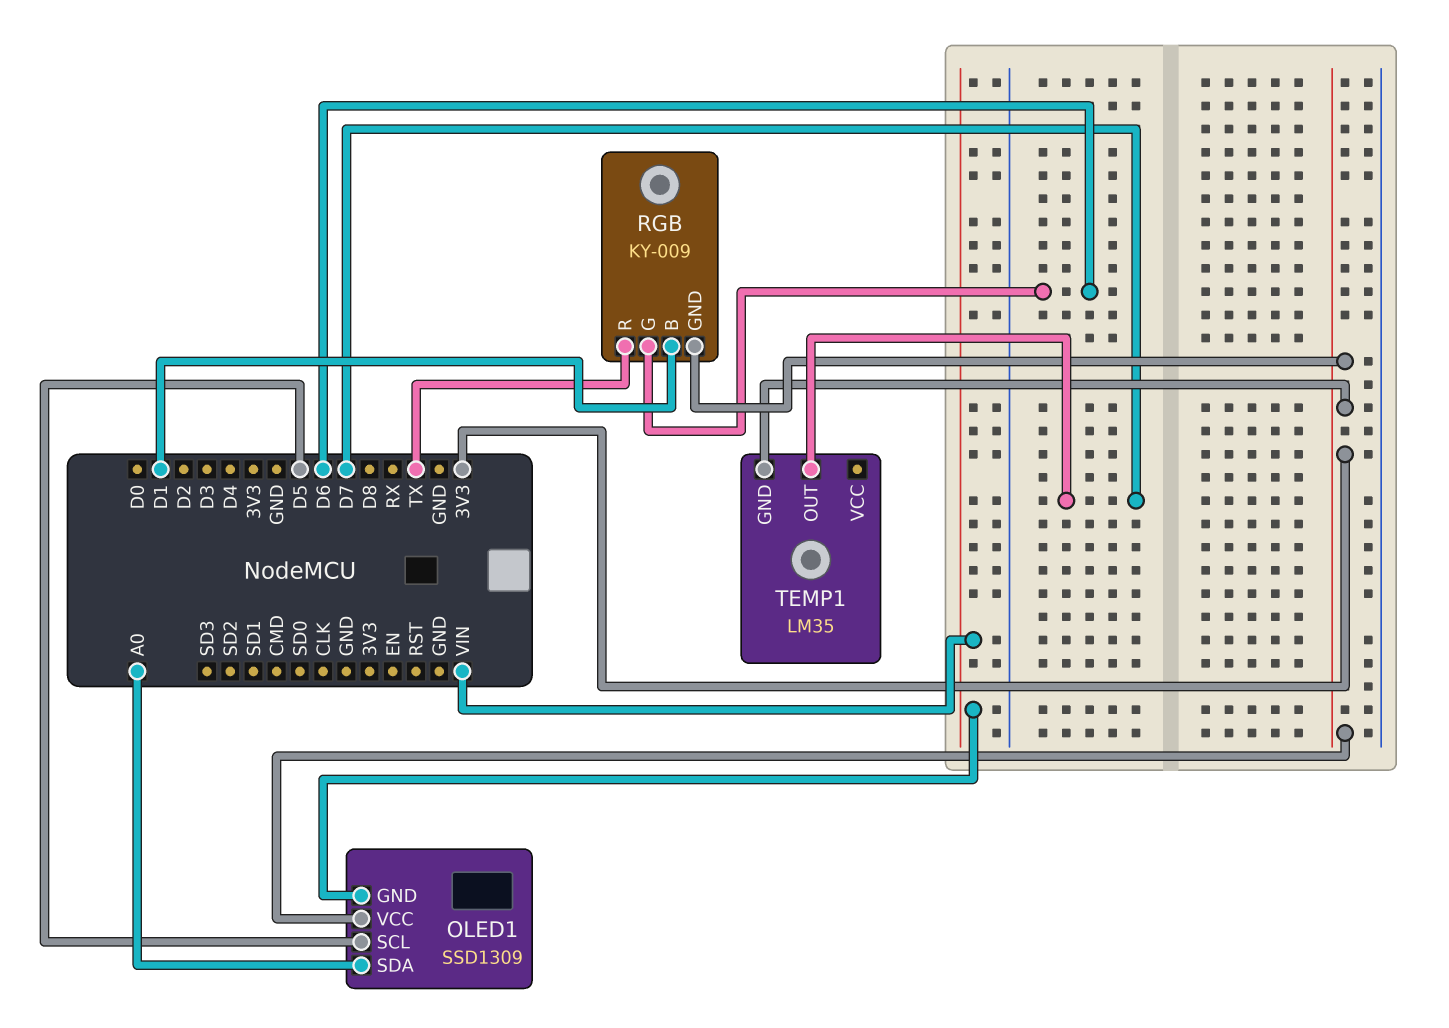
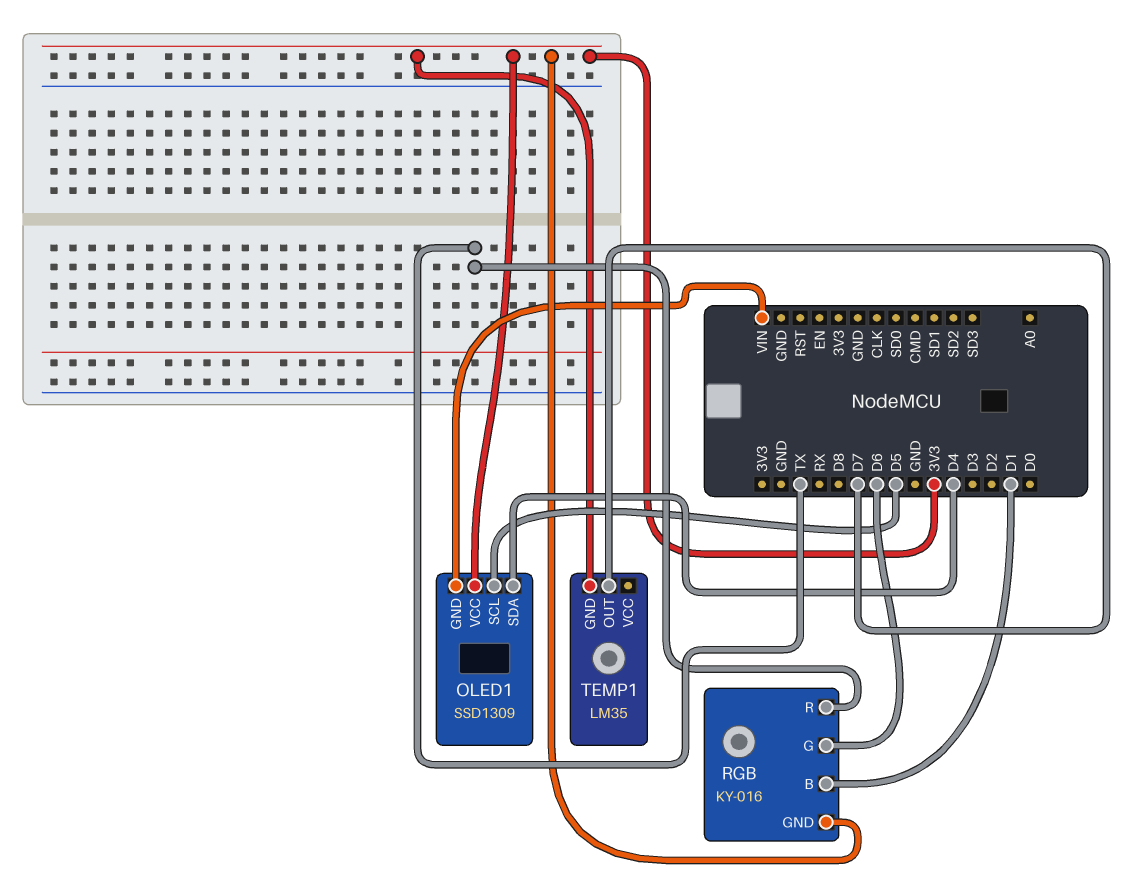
OLED1 pin SDA: A0 -> D4
RGB: KY-009 -> KY-016

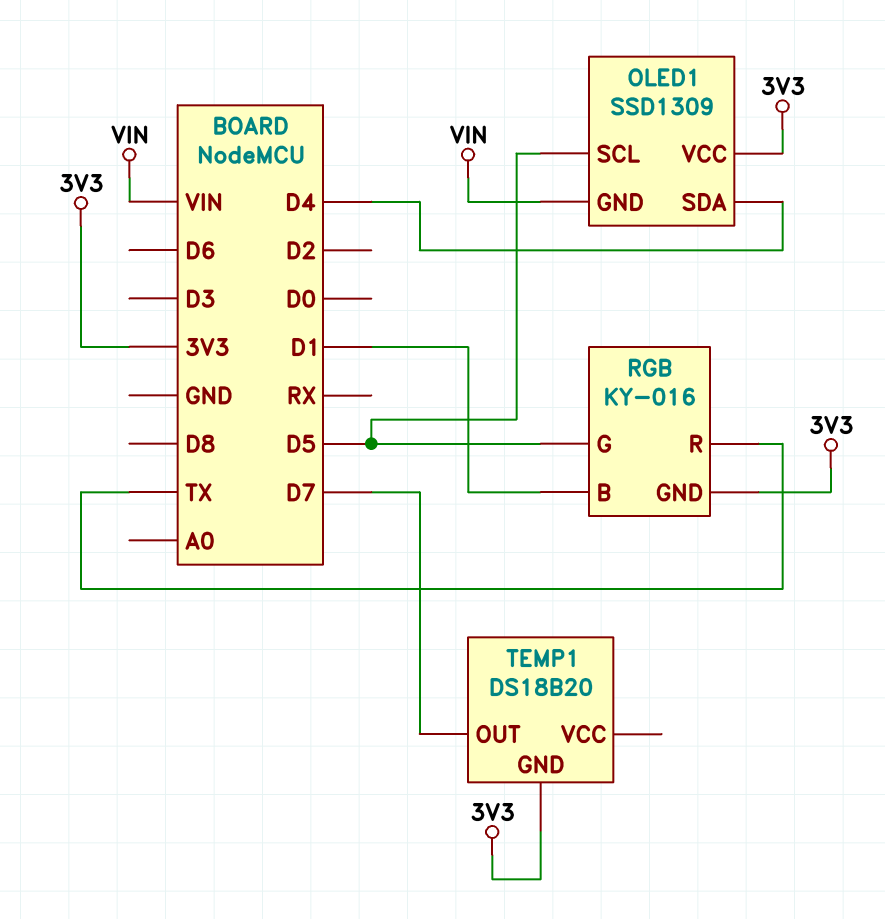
RGB pin G: D6 -> D5
TEMP1: LM35 -> DS18B20

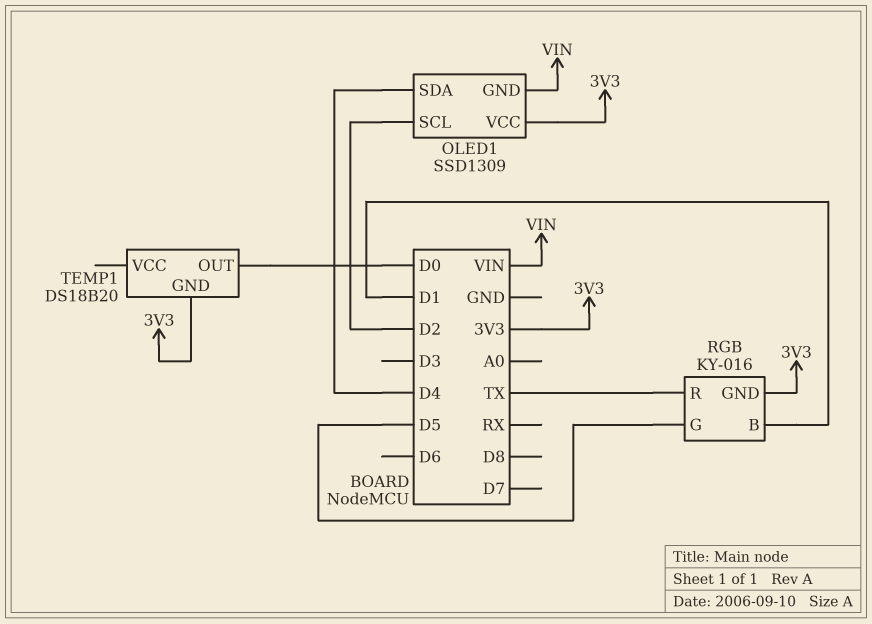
OLED1 pin SCL: D5 -> D2
TEMP1 pin OUT: D7 -> D0

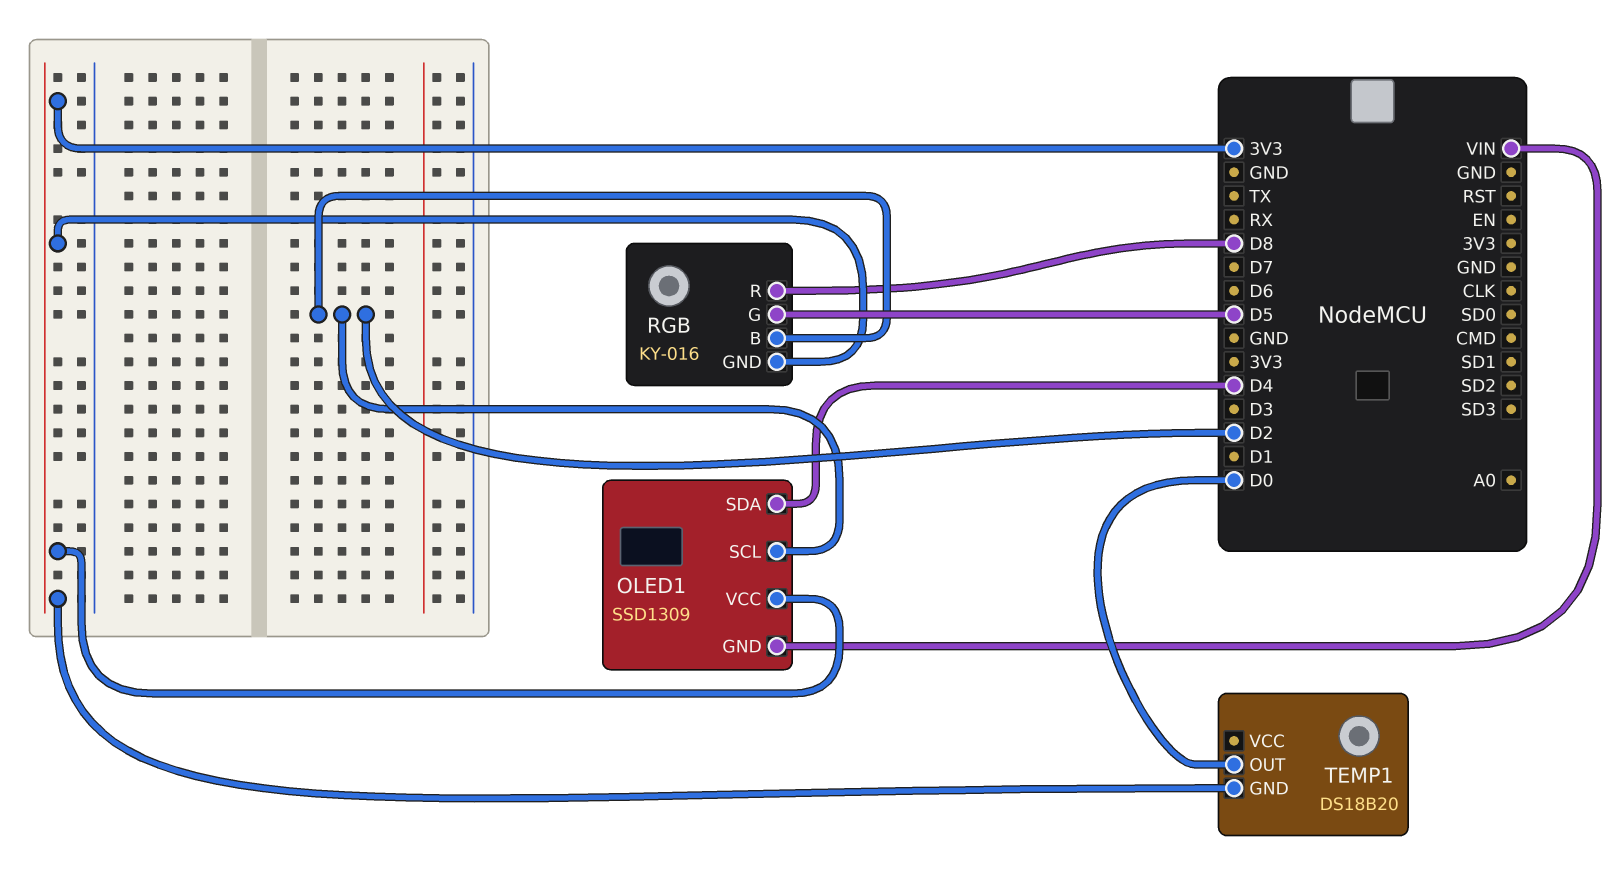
RGB pin B: D1 -> D2
RGB pin R: TX -> D8

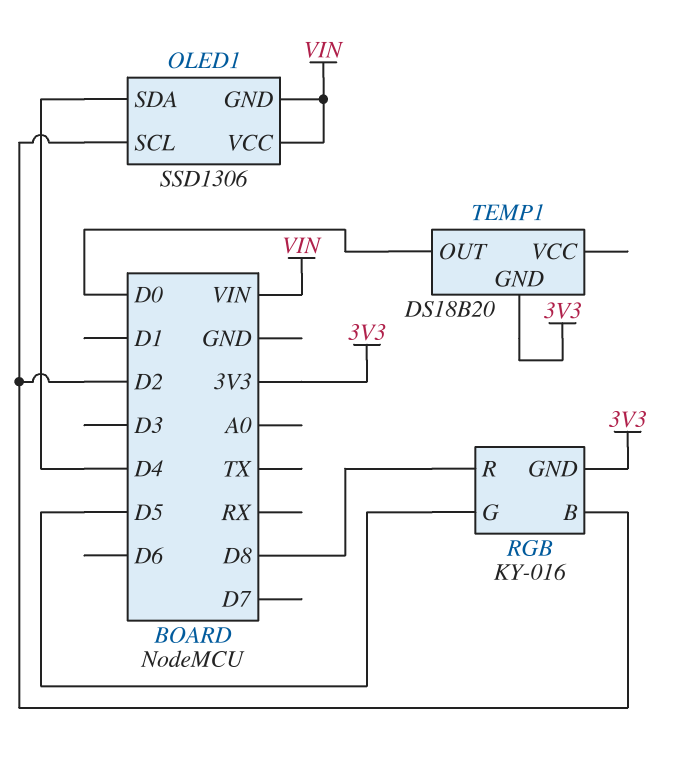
OLED1: SSD1309 -> SSD1306
OLED1 pin VCC: 3V3 -> VIN

